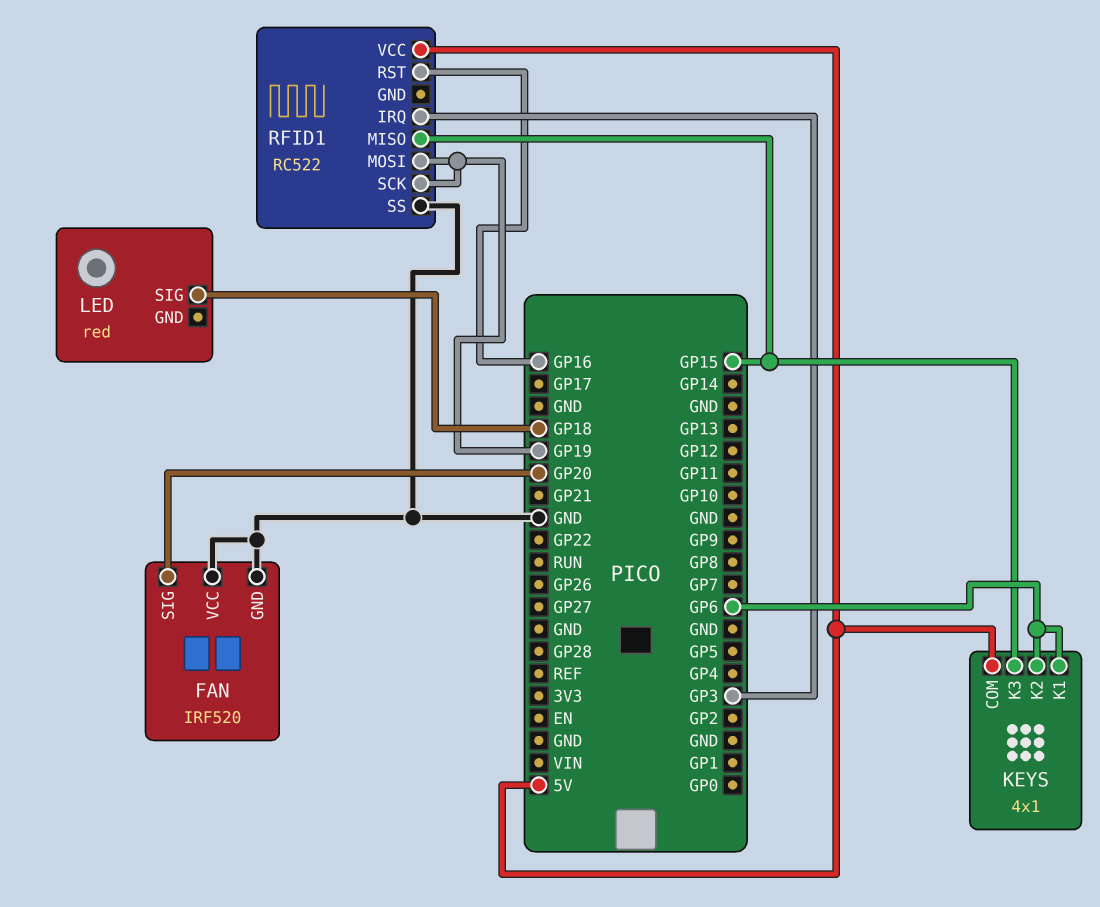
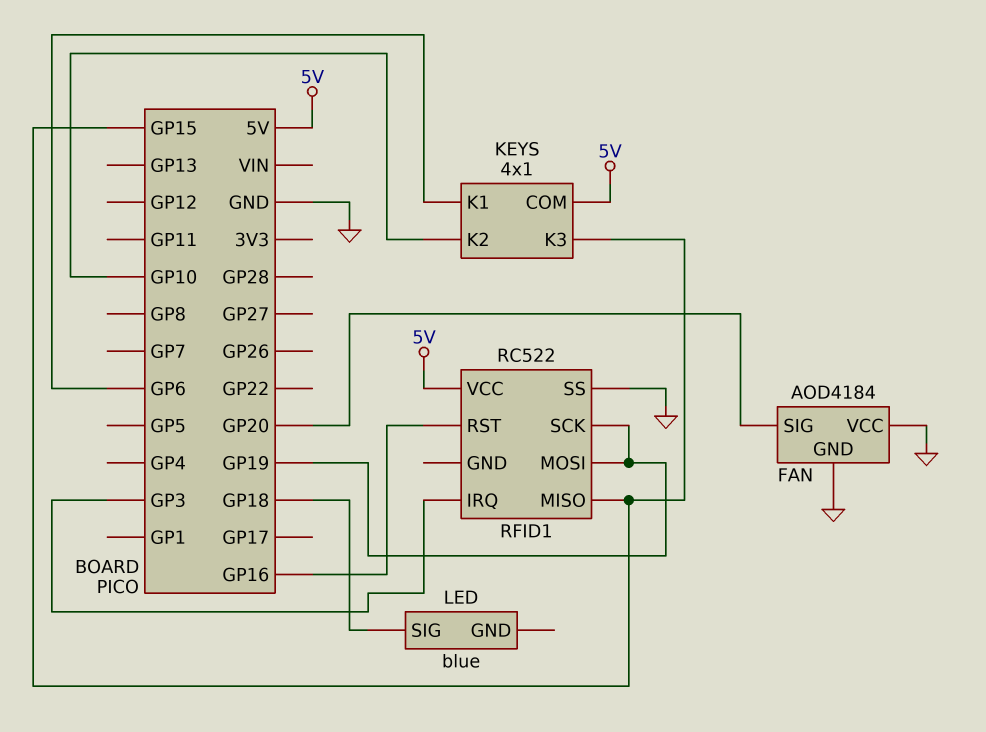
FAN: IRF520 -> AOD4184
KEYS pin K2: GP6 -> GP10
LED: red -> blue

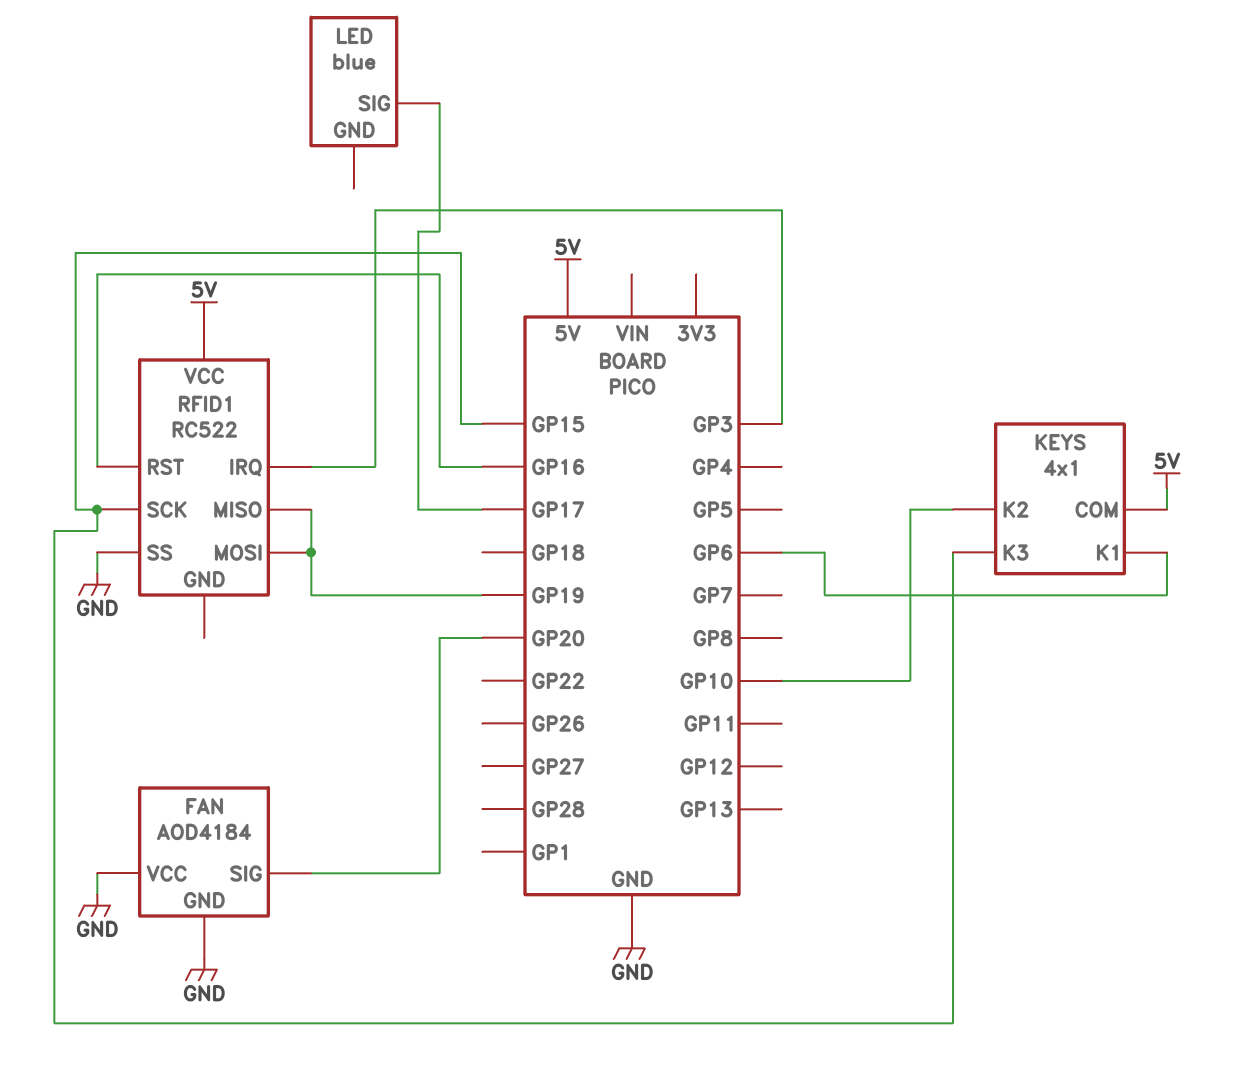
LED pin SIG: GP18 -> GP17
RFID1 pin MISO: GP15 -> GP19
RFID1 pin SCK: GP19 -> GP15

